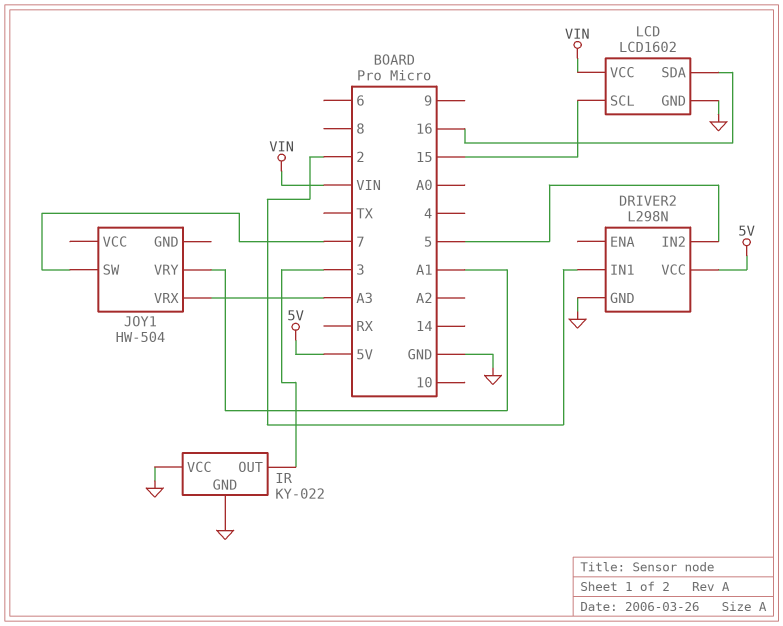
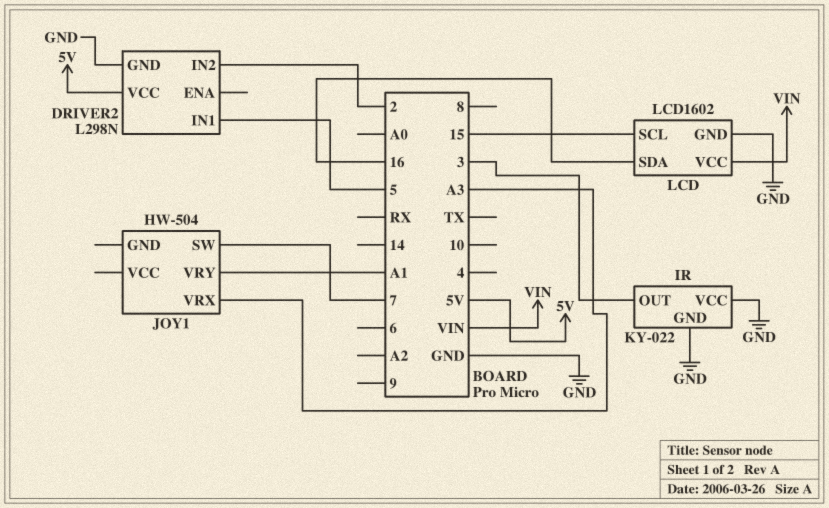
DRIVER2 pin IN1: 2 -> 5
DRIVER2 pin IN2: 5 -> 2

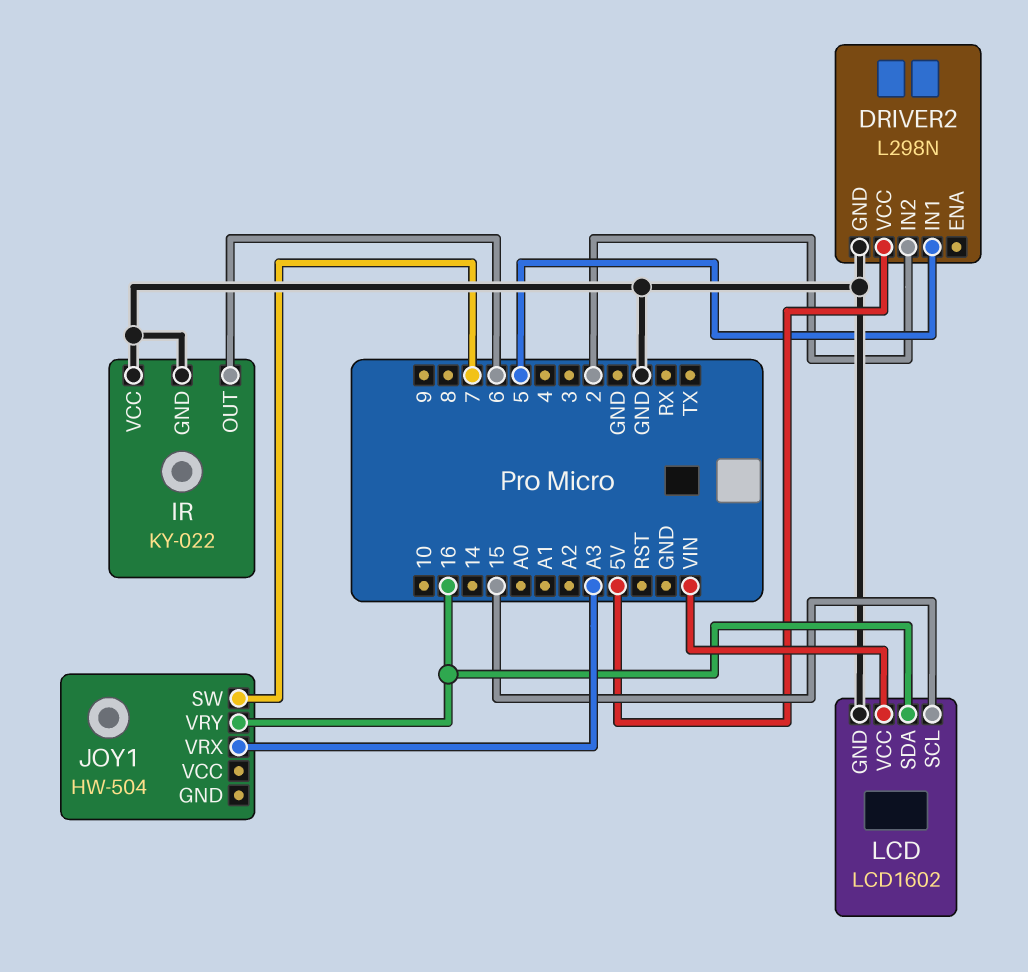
IR pin OUT: 3 -> 6
JOY1 pin VRY: A1 -> 16

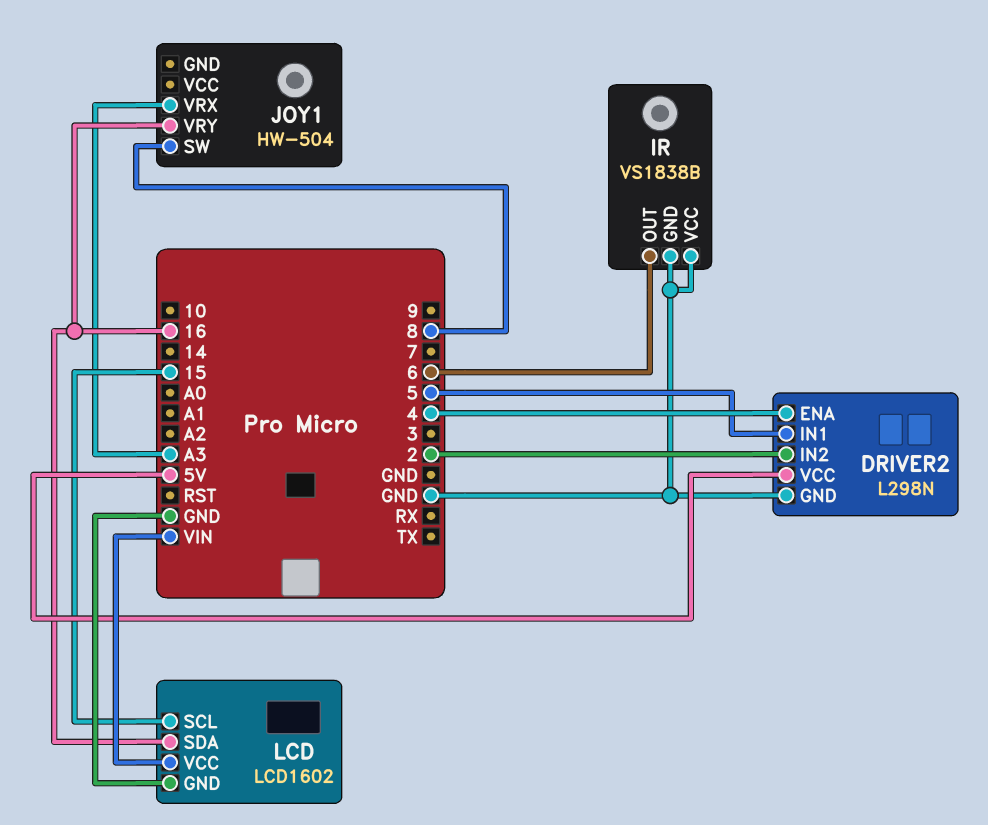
DRIVER2 pin ENA: none -> 4
IR: KY-022 -> VS1838B
JOY1 pin SW: 7 -> 8

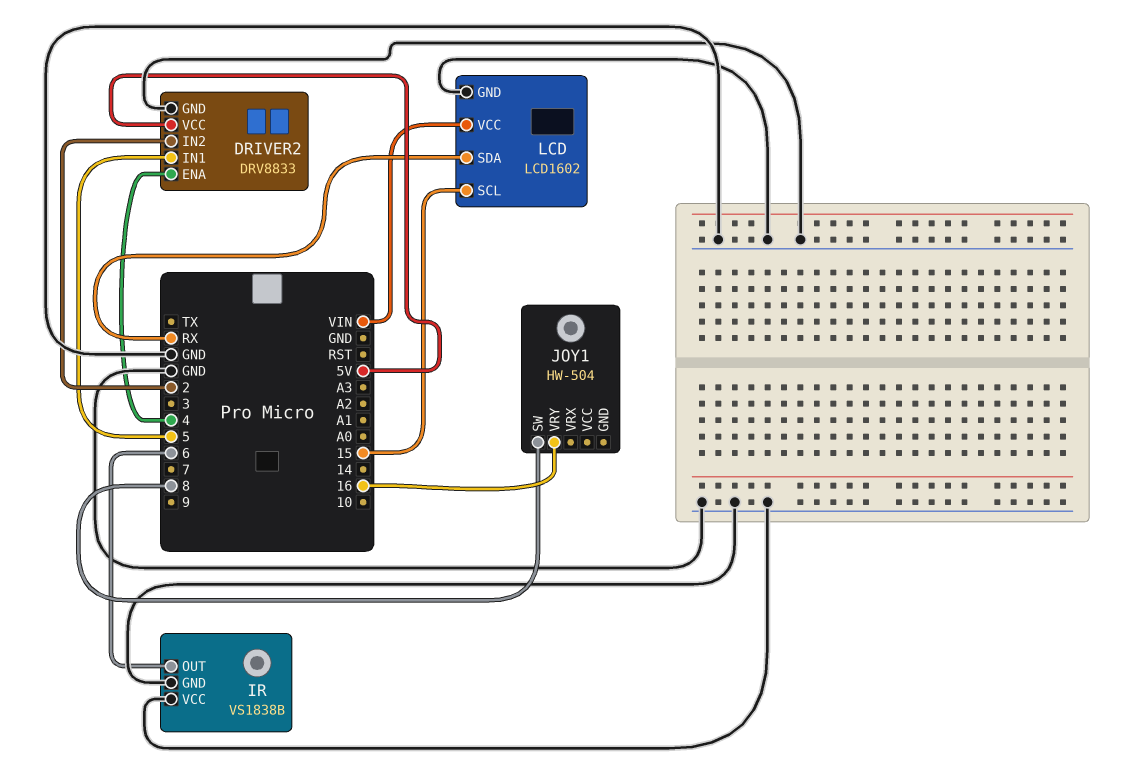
DRIVER2: L298N -> DRV8833
JOY1 pin VRX: A3 -> none
LCD pin SDA: 16 -> RX

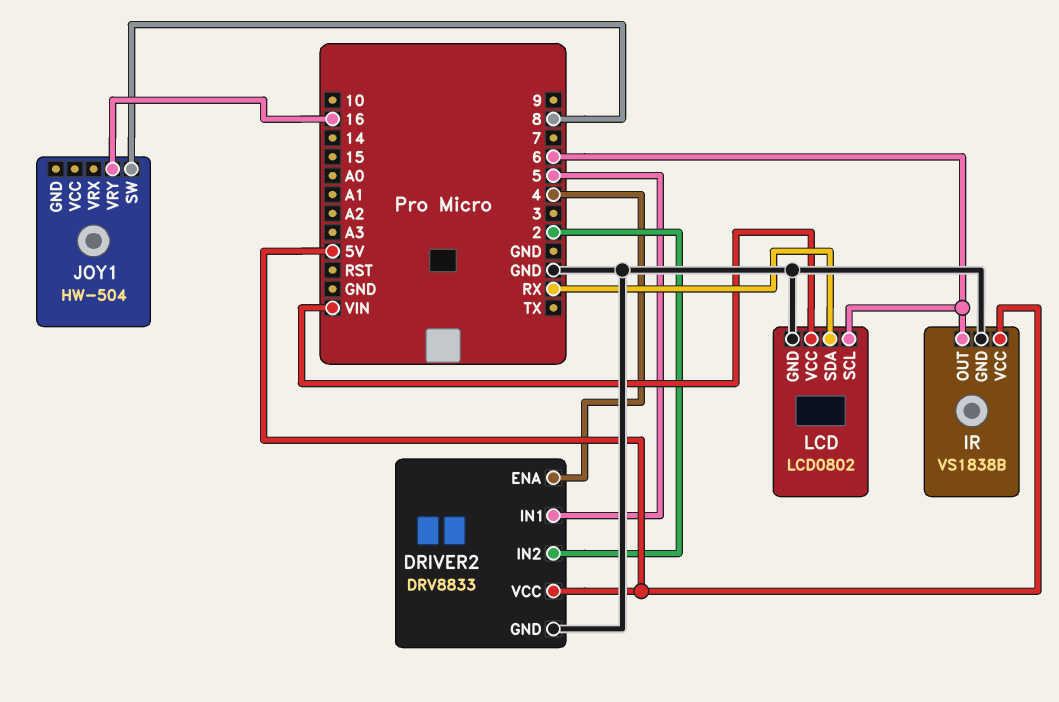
IR pin VCC: GND -> 5V
LCD: LCD1602 -> LCD0802
LCD pin SCL: 15 -> 6

